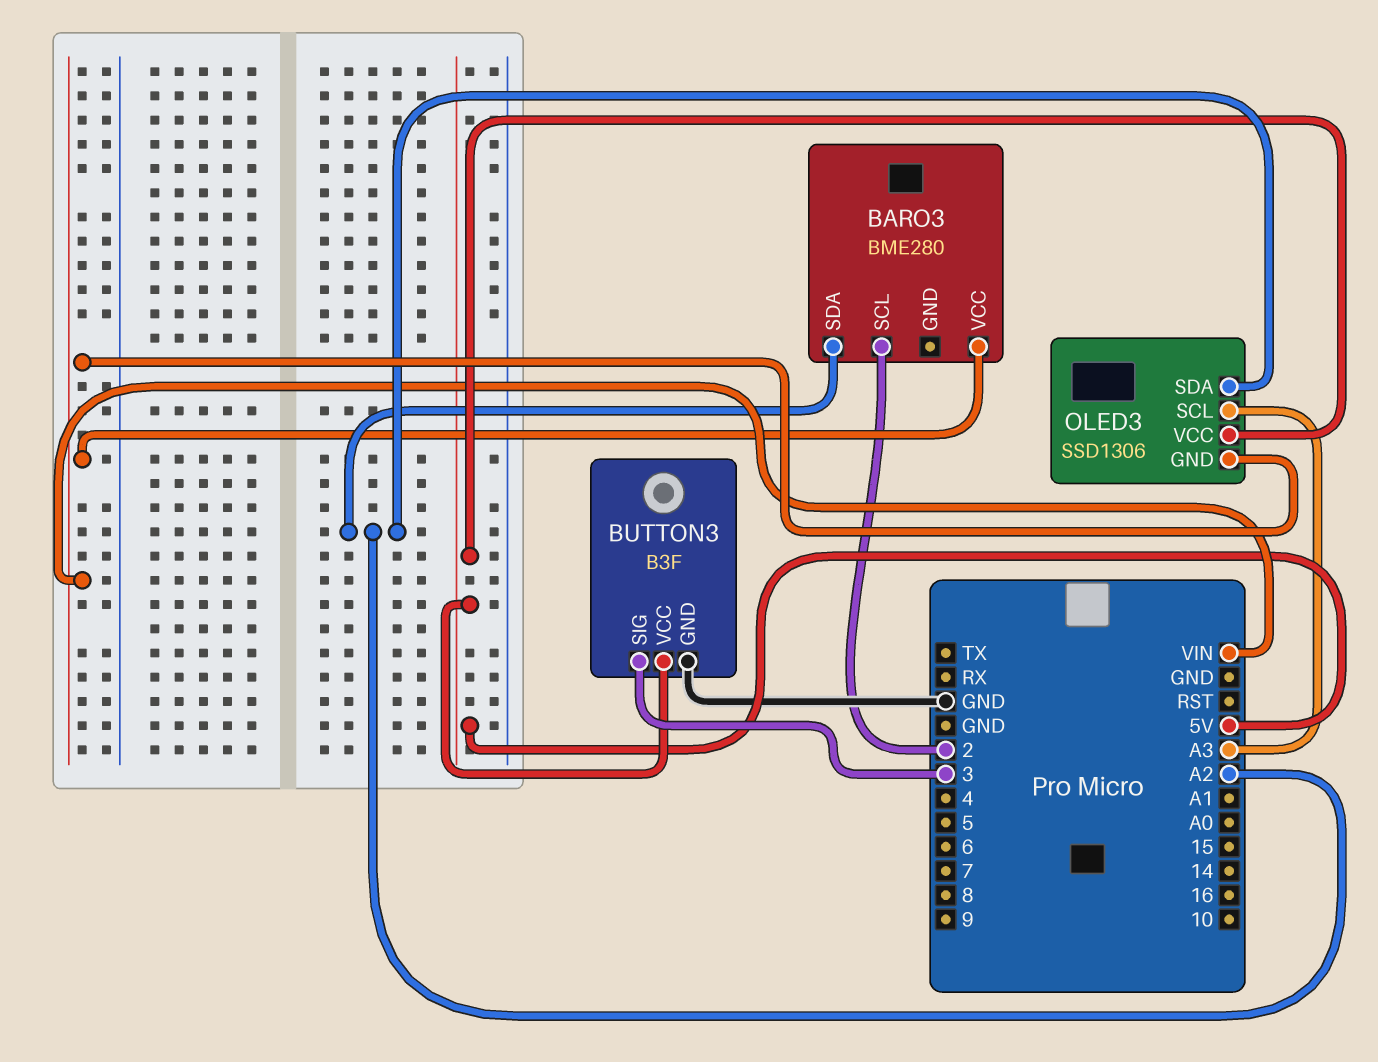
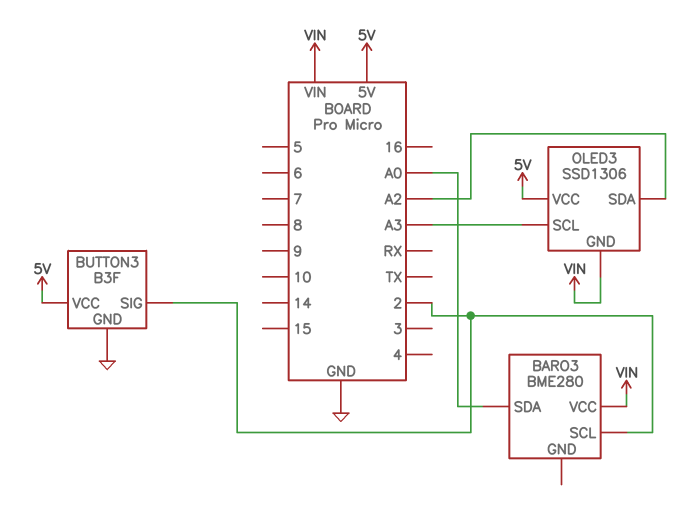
BARO3 pin SDA: A2 -> A0
BUTTON3 pin SIG: 3 -> 2

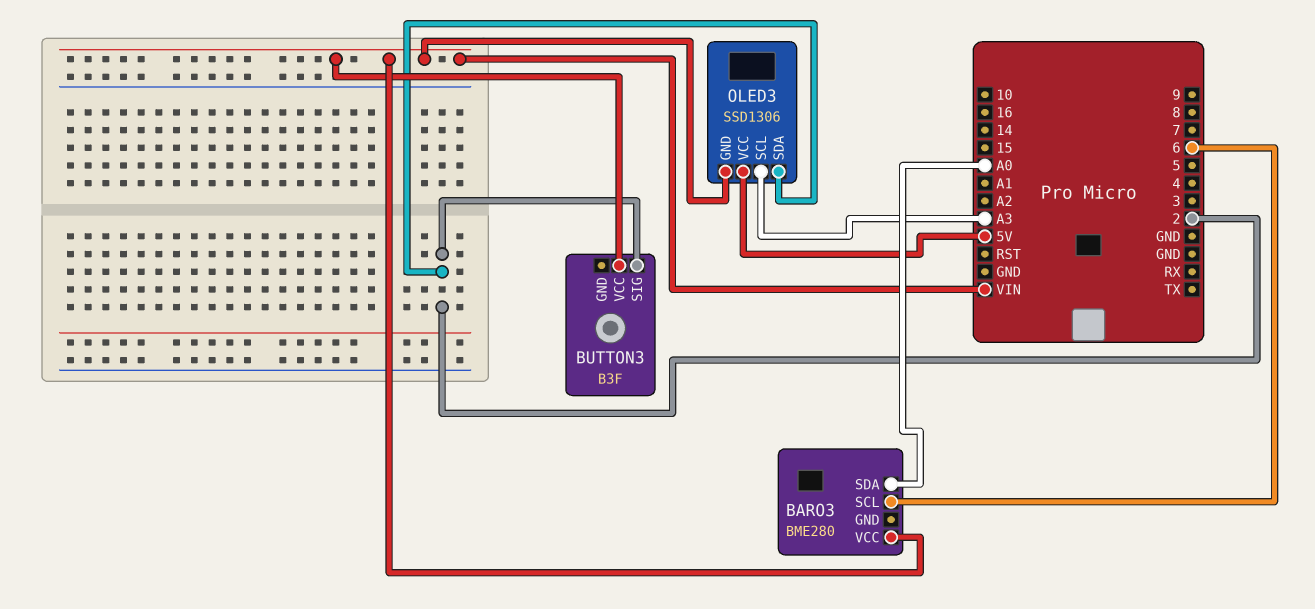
BARO3 pin SCL: 2 -> 6
BUTTON3 pin GND: GND -> none
BUTTON3 pin VCC: 5V -> VIN
OLED3 pin SDA: A2 -> 2

